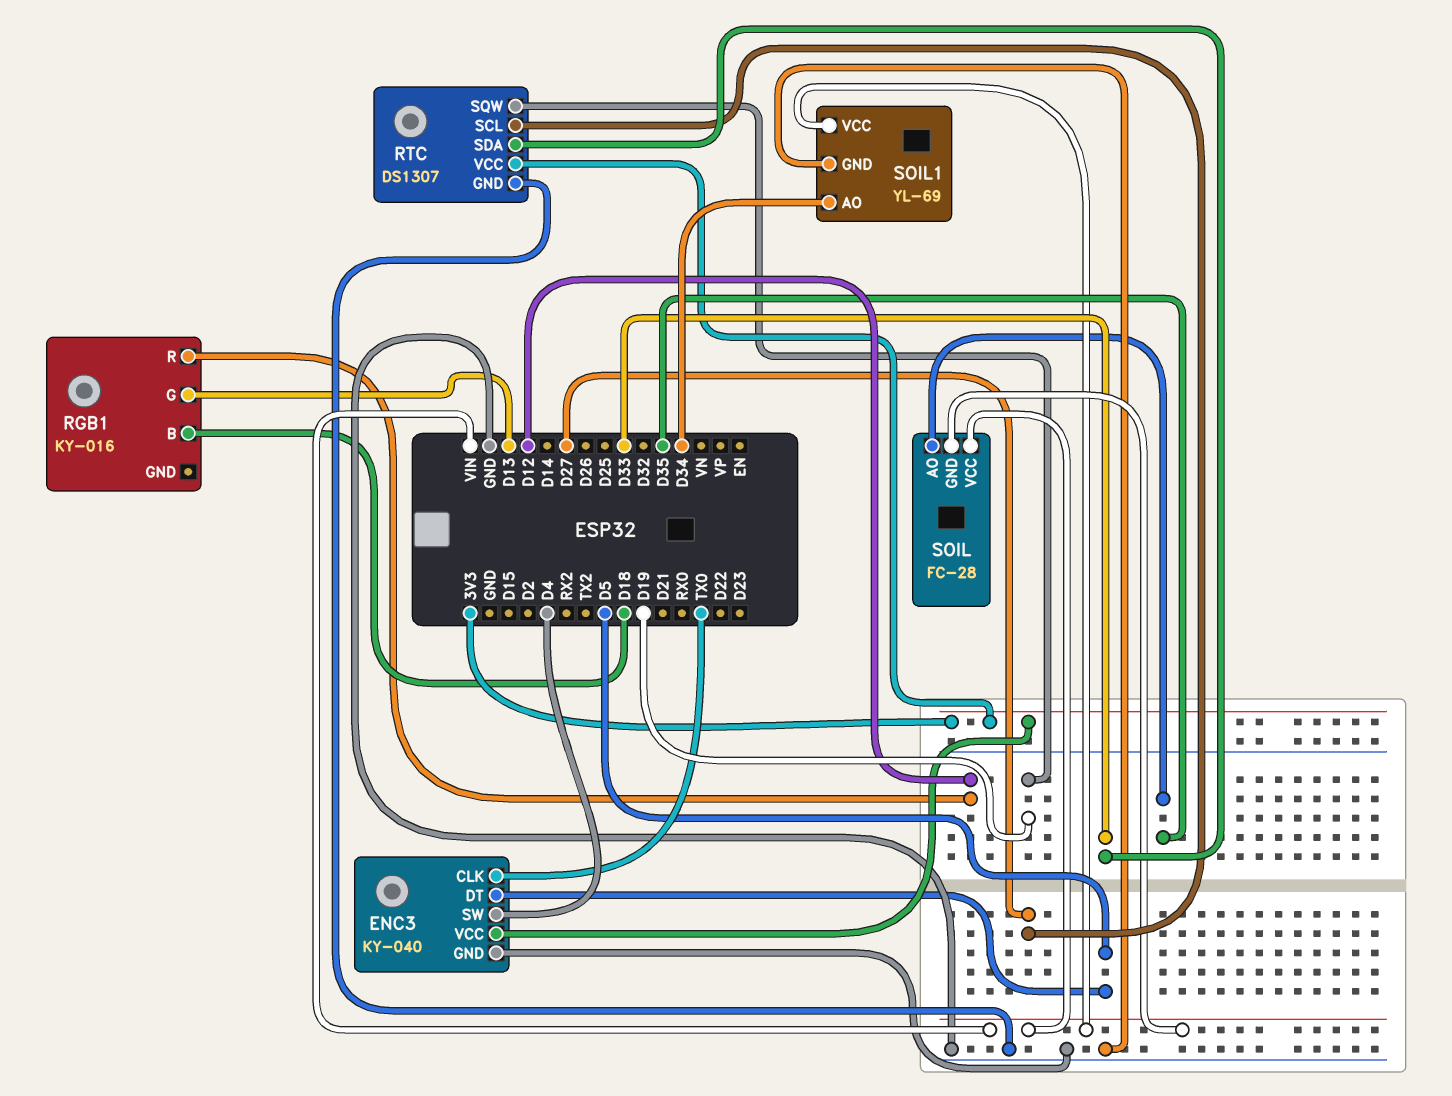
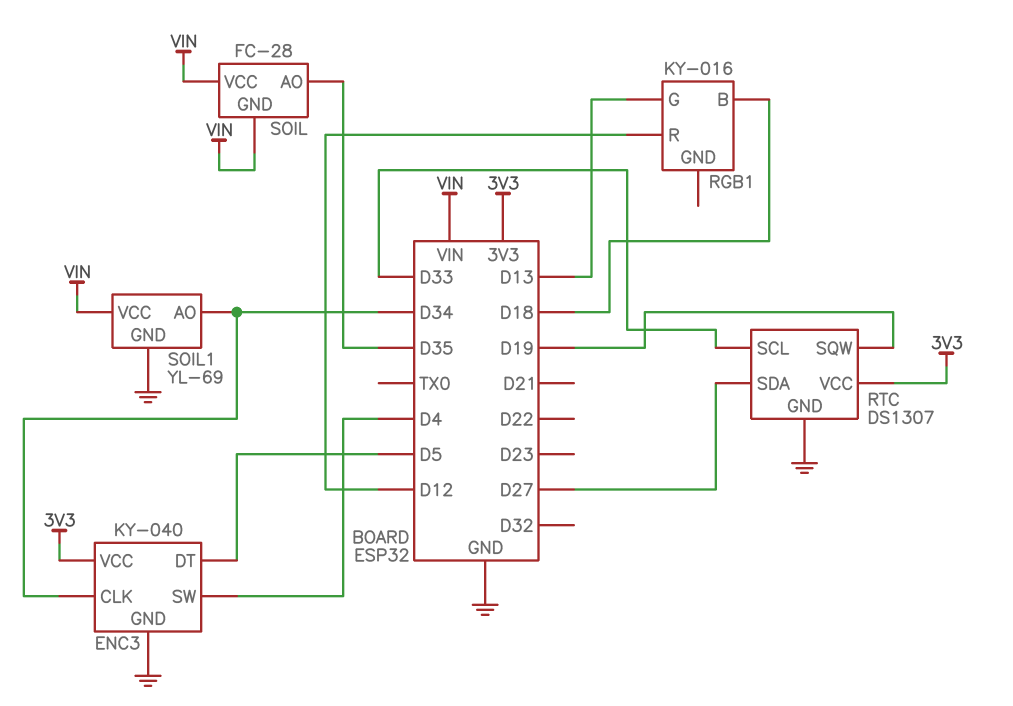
ENC3 pin CLK: TX0 -> D34
RTC pin SCL: D27 -> D33
RTC pin SDA: D33 -> D27

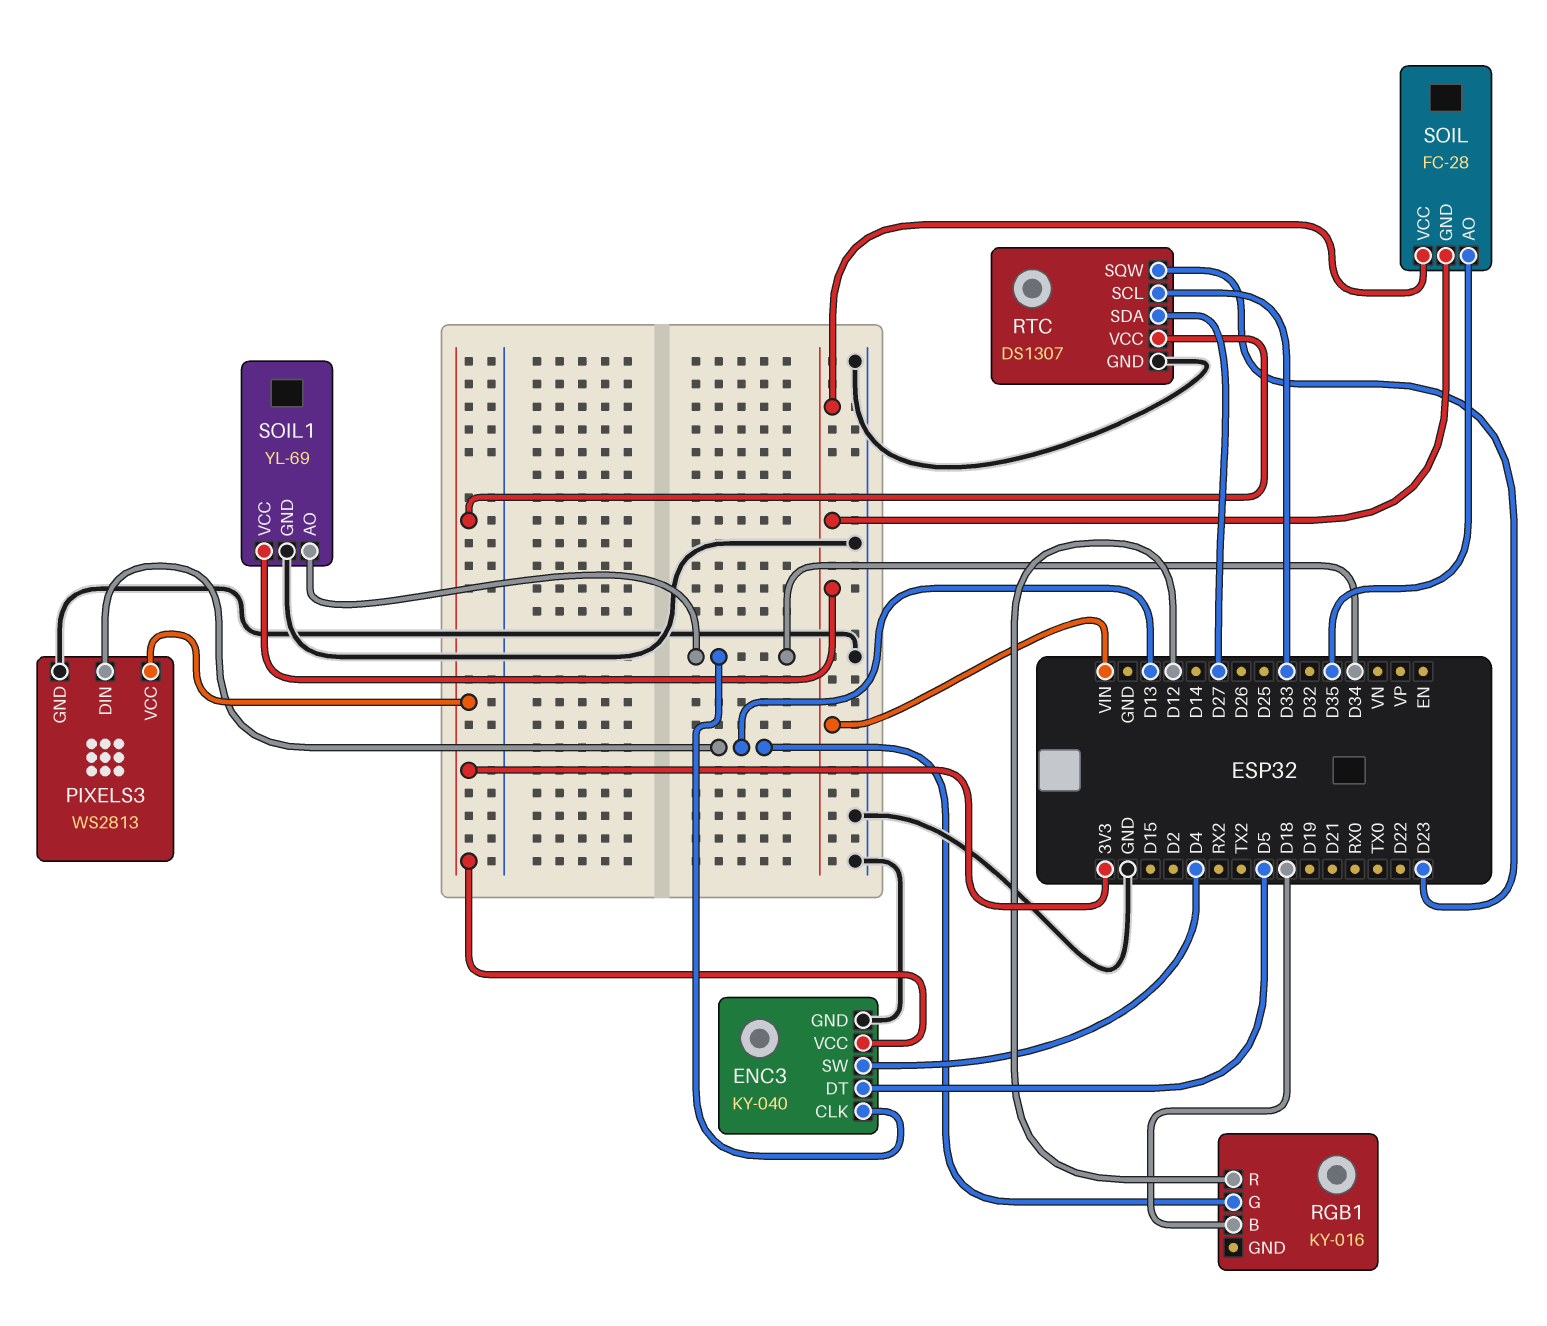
PIXELS3: none -> WS2813
PIXELS3 pin DIN: none -> D13
PIXELS3 pin GND: none -> GND
PIXELS3 pin VCC: none -> 3V3
RTC pin SQW: D19 -> D23

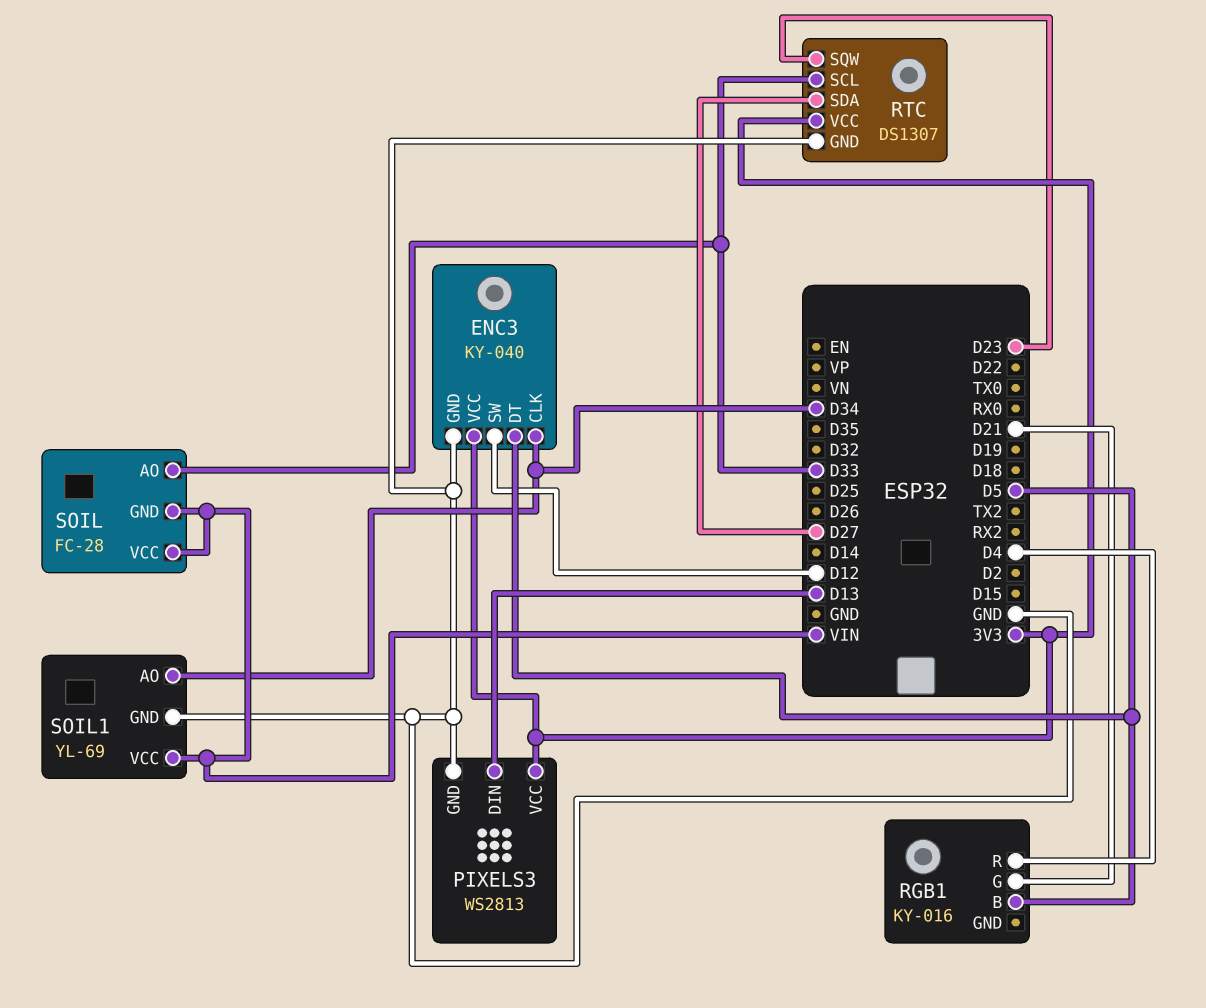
ENC3 pin SW: D4 -> D12
RGB1 pin B: D18 -> D5
RGB1 pin G: D13 -> D21
RGB1 pin R: D12 -> D4
SOIL pin AO: D35 -> D33

